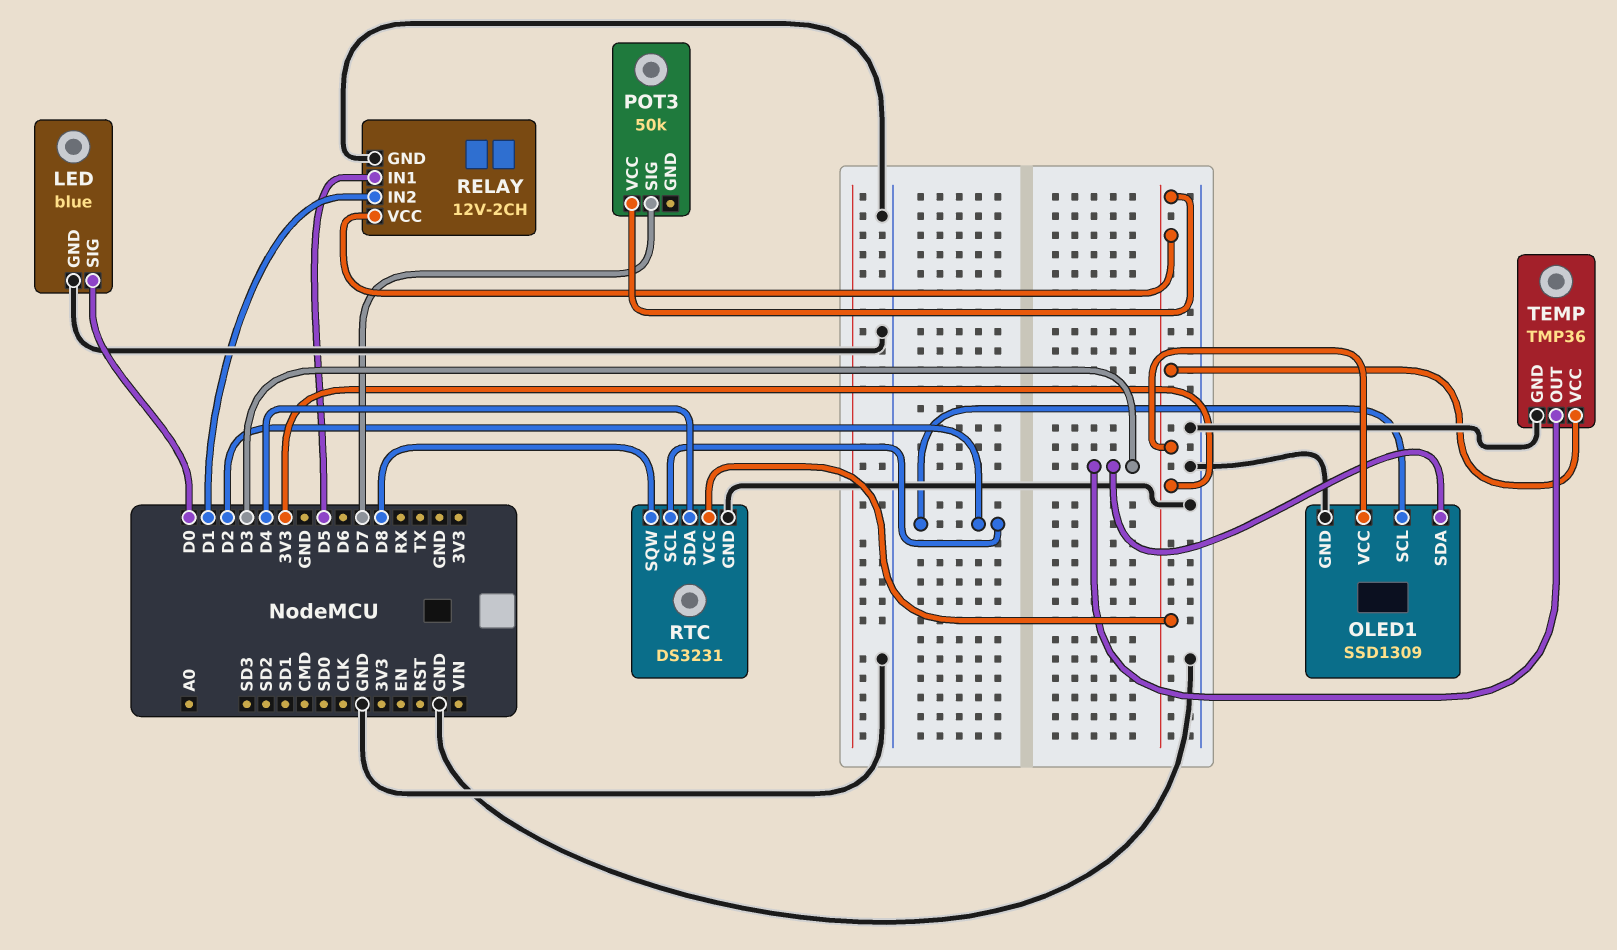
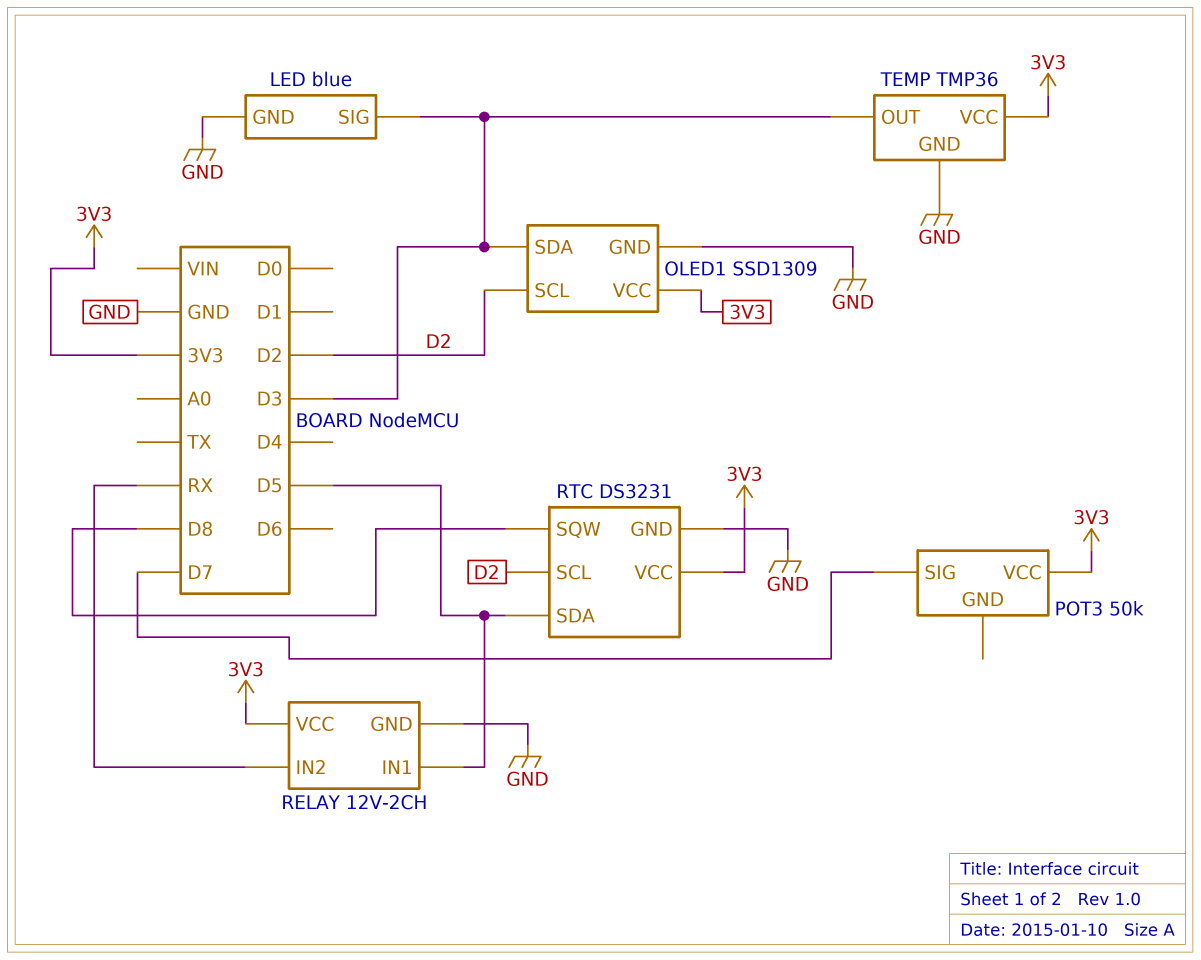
LED pin SIG: D0 -> D3
RELAY pin IN2: D1 -> RX
RTC pin SDA: D4 -> D5

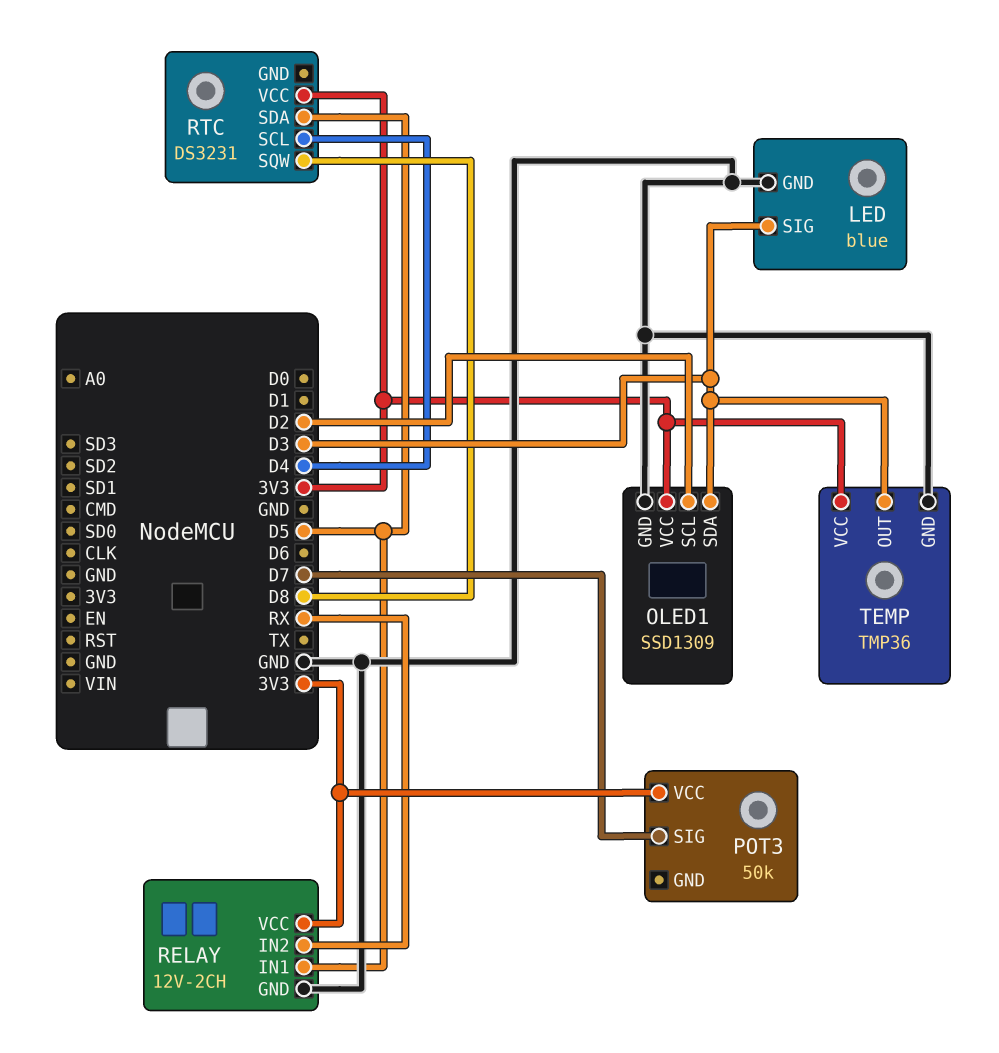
RTC pin GND: GND -> none
RTC pin SCL: D2 -> D4

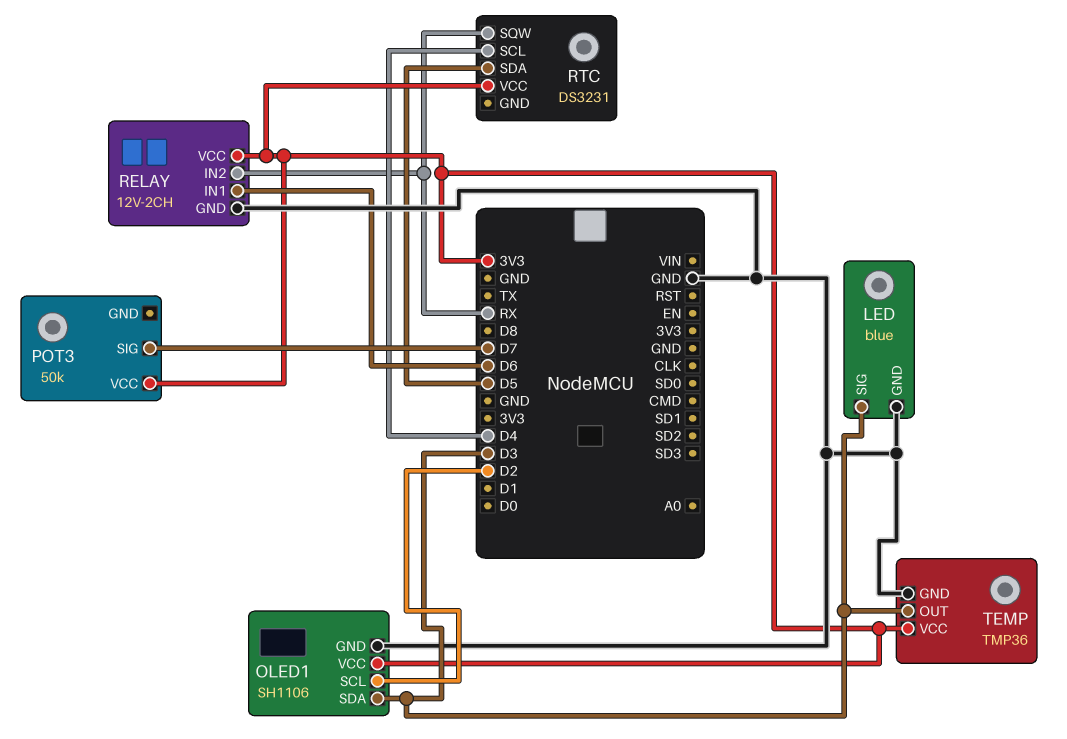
OLED1: SSD1309 -> SH1106
RELAY pin IN1: D5 -> D6
RTC pin SQW: D8 -> RX

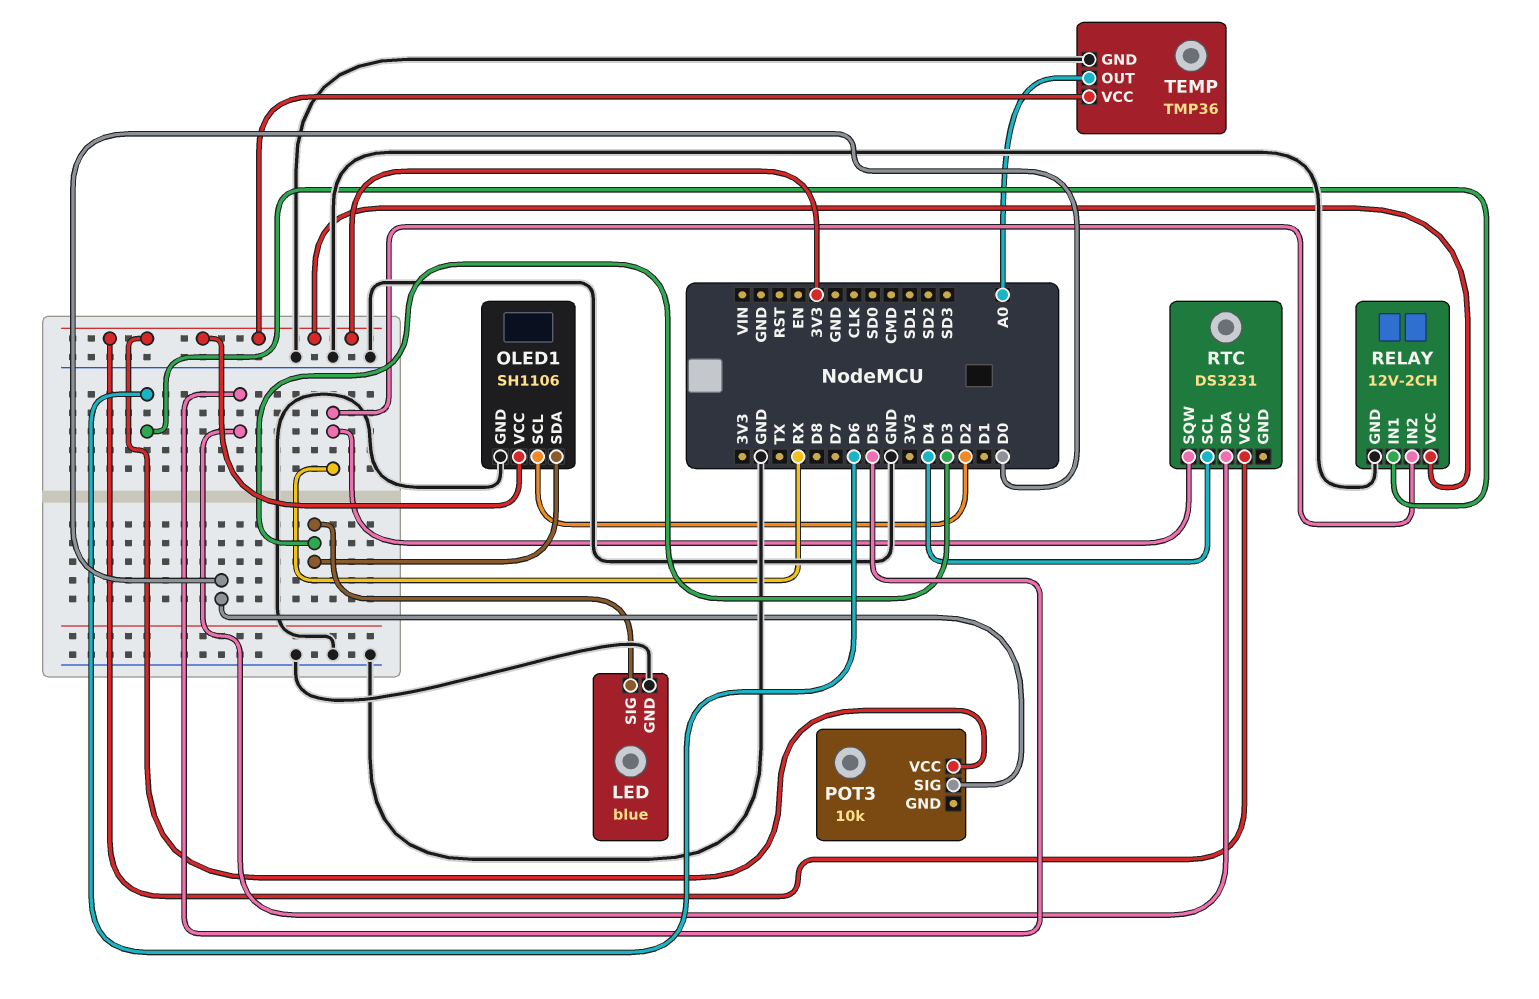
POT3: 50k -> 10k
POT3 pin SIG: D7 -> D0
TEMP pin OUT: D3 -> A0

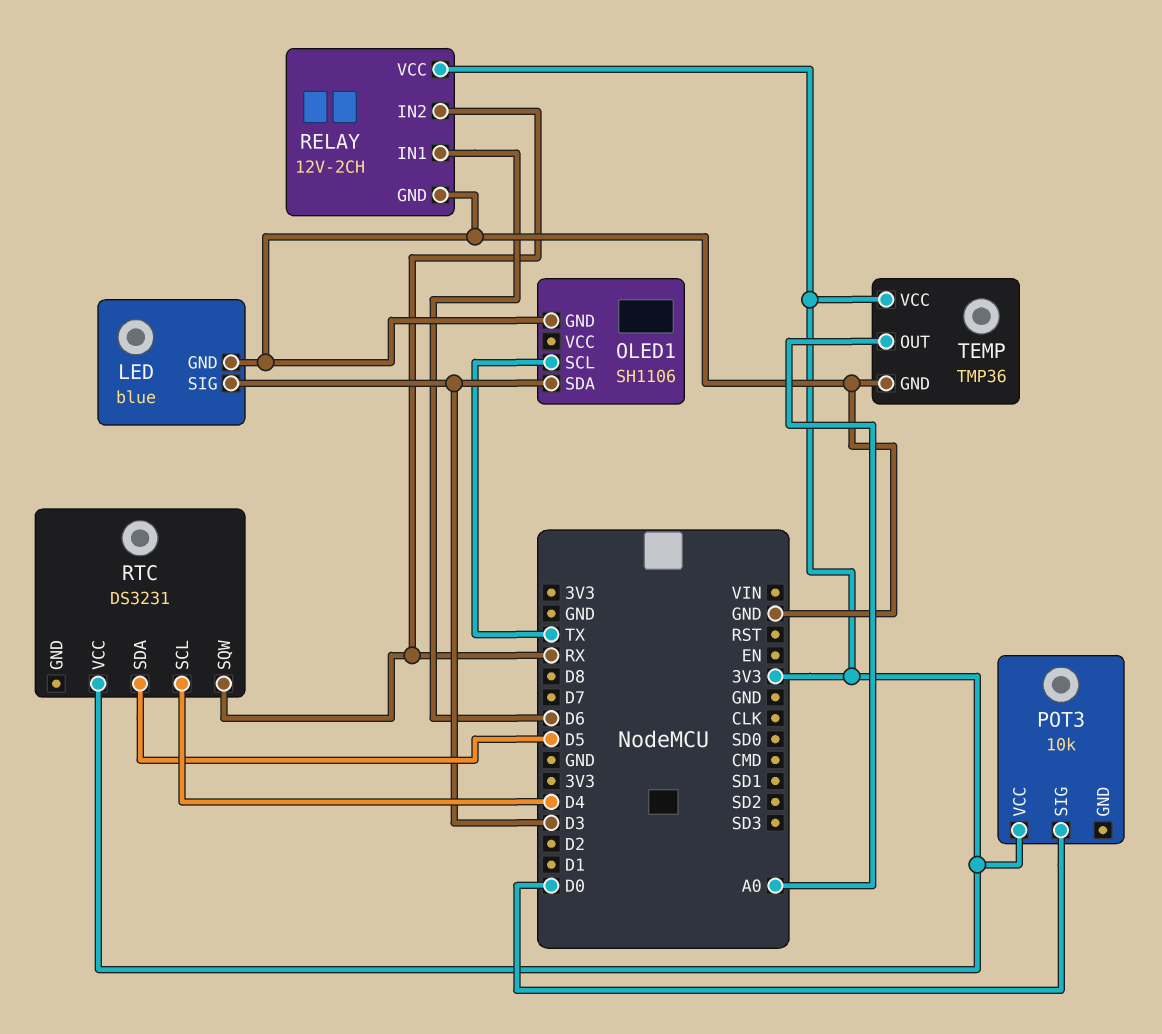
OLED1 pin SCL: D2 -> TX
OLED1 pin VCC: 3V3 -> none

